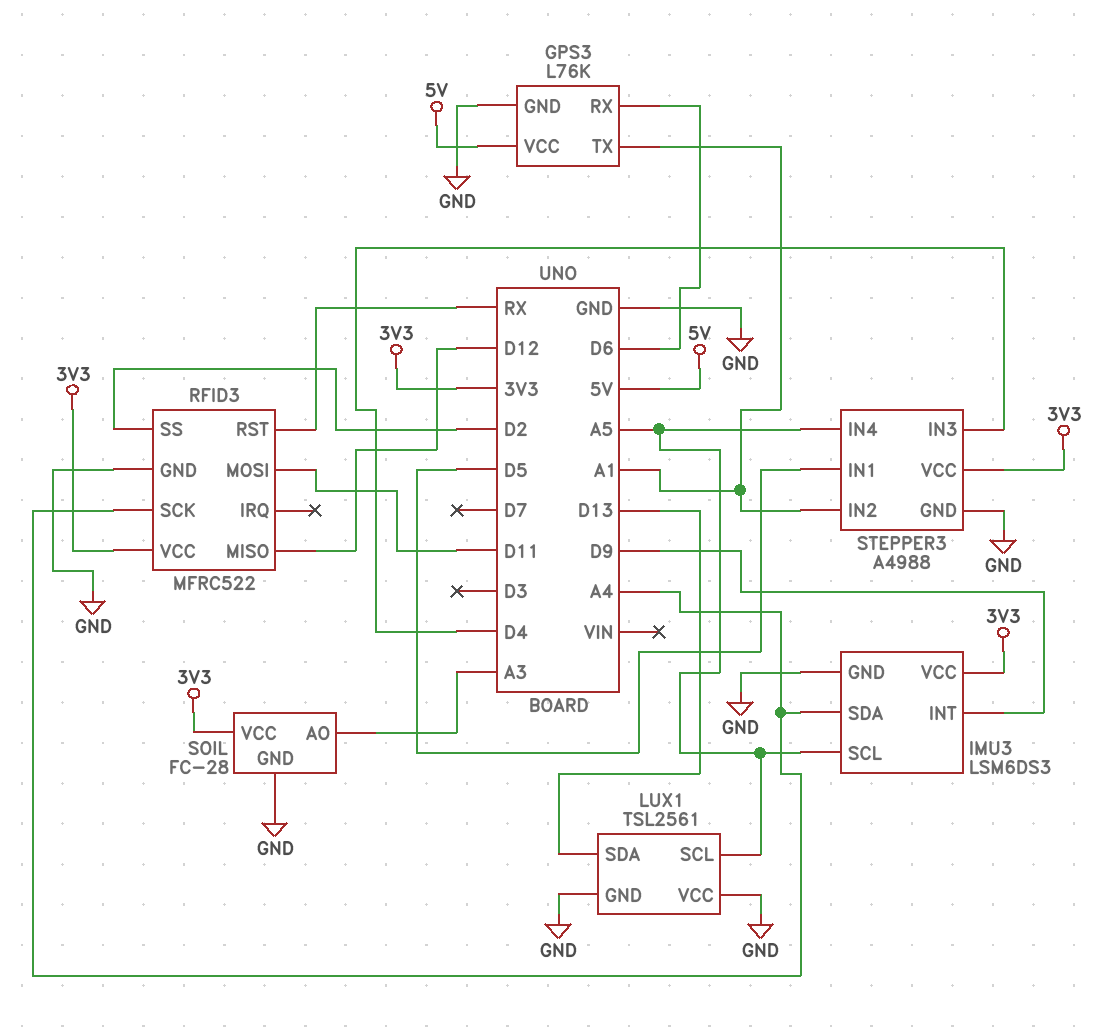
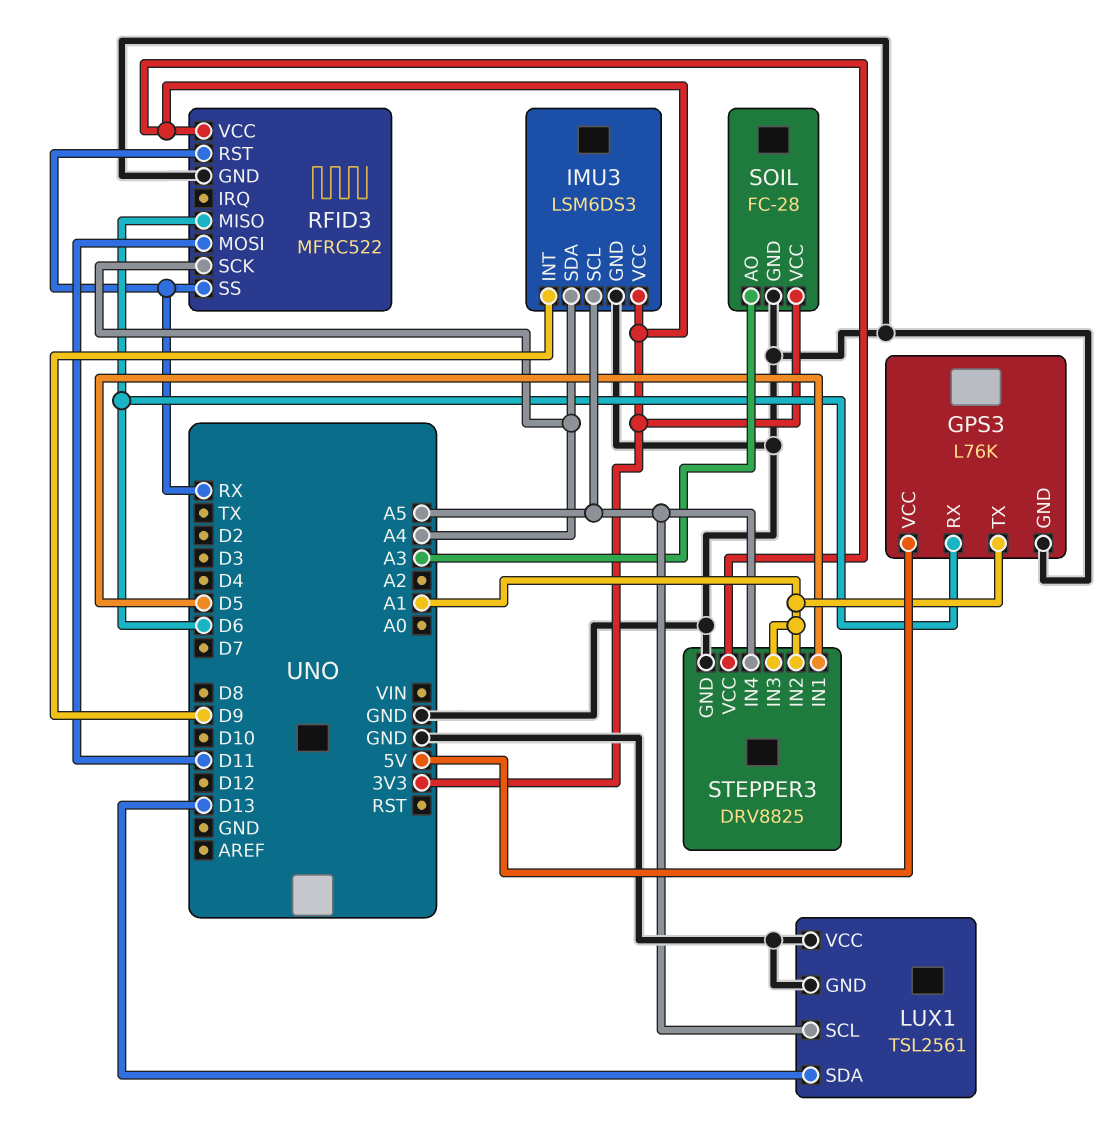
RFID3 pin MISO: D12 -> D6
RFID3 pin SS: D2 -> RX
STEPPER3: A4988 -> DRV8825
STEPPER3 pin IN3: D4 -> A1

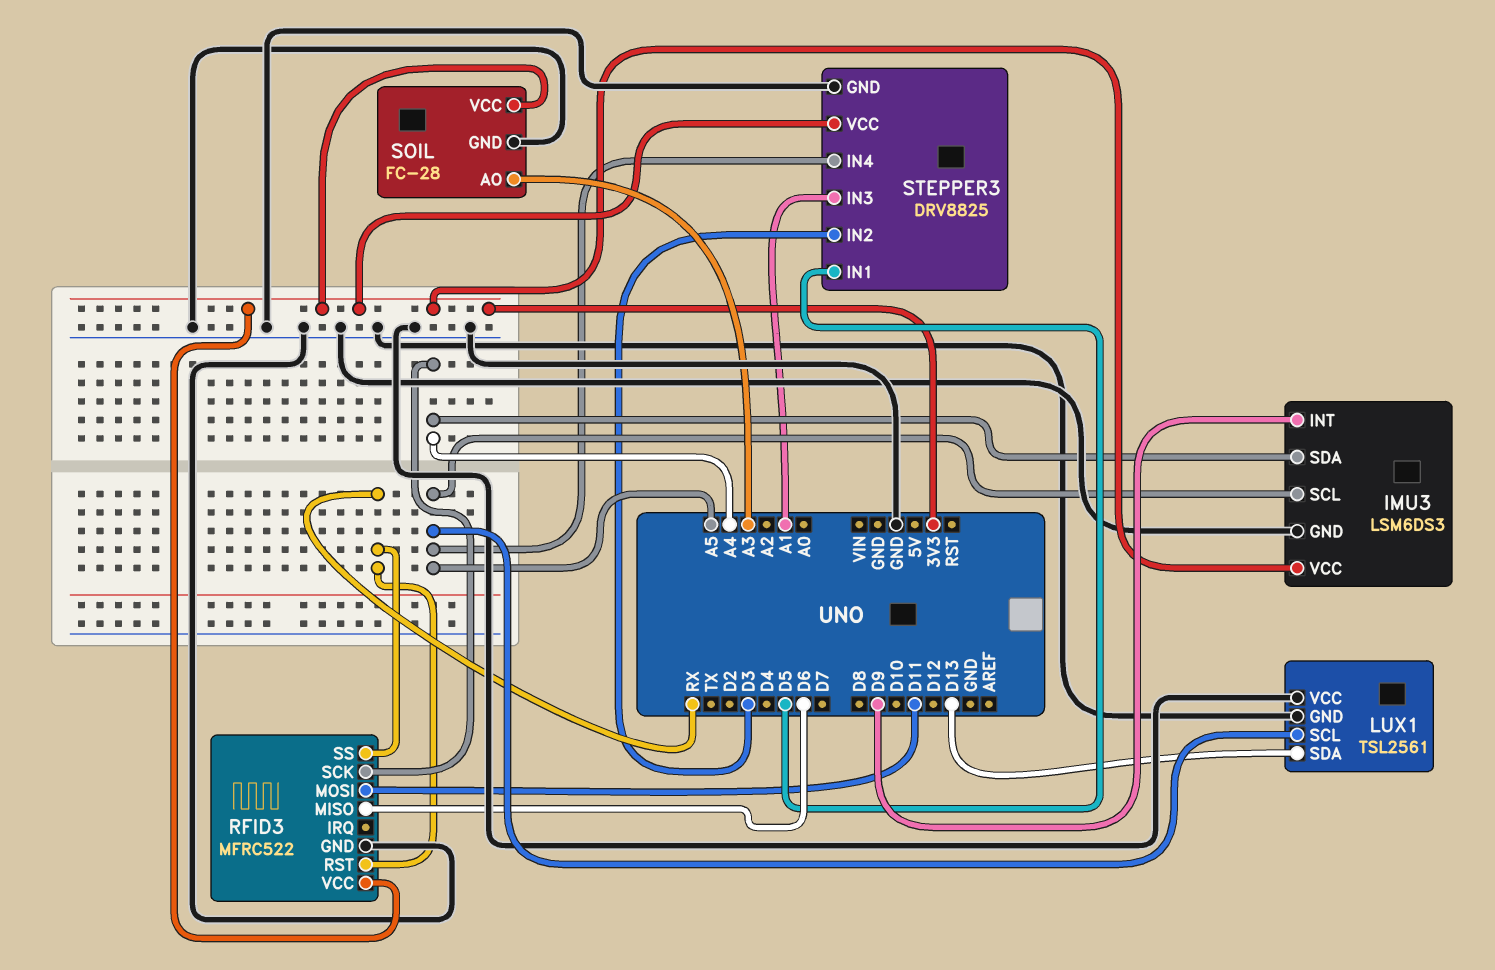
GPS3: L76K -> none
GPS3 pin GND: GND -> none
GPS3 pin RX: D6 -> none
GPS3 pin TX: A1 -> none
GPS3 pin VCC: 5V -> none
STEPPER3 pin IN2: A1 -> D3

